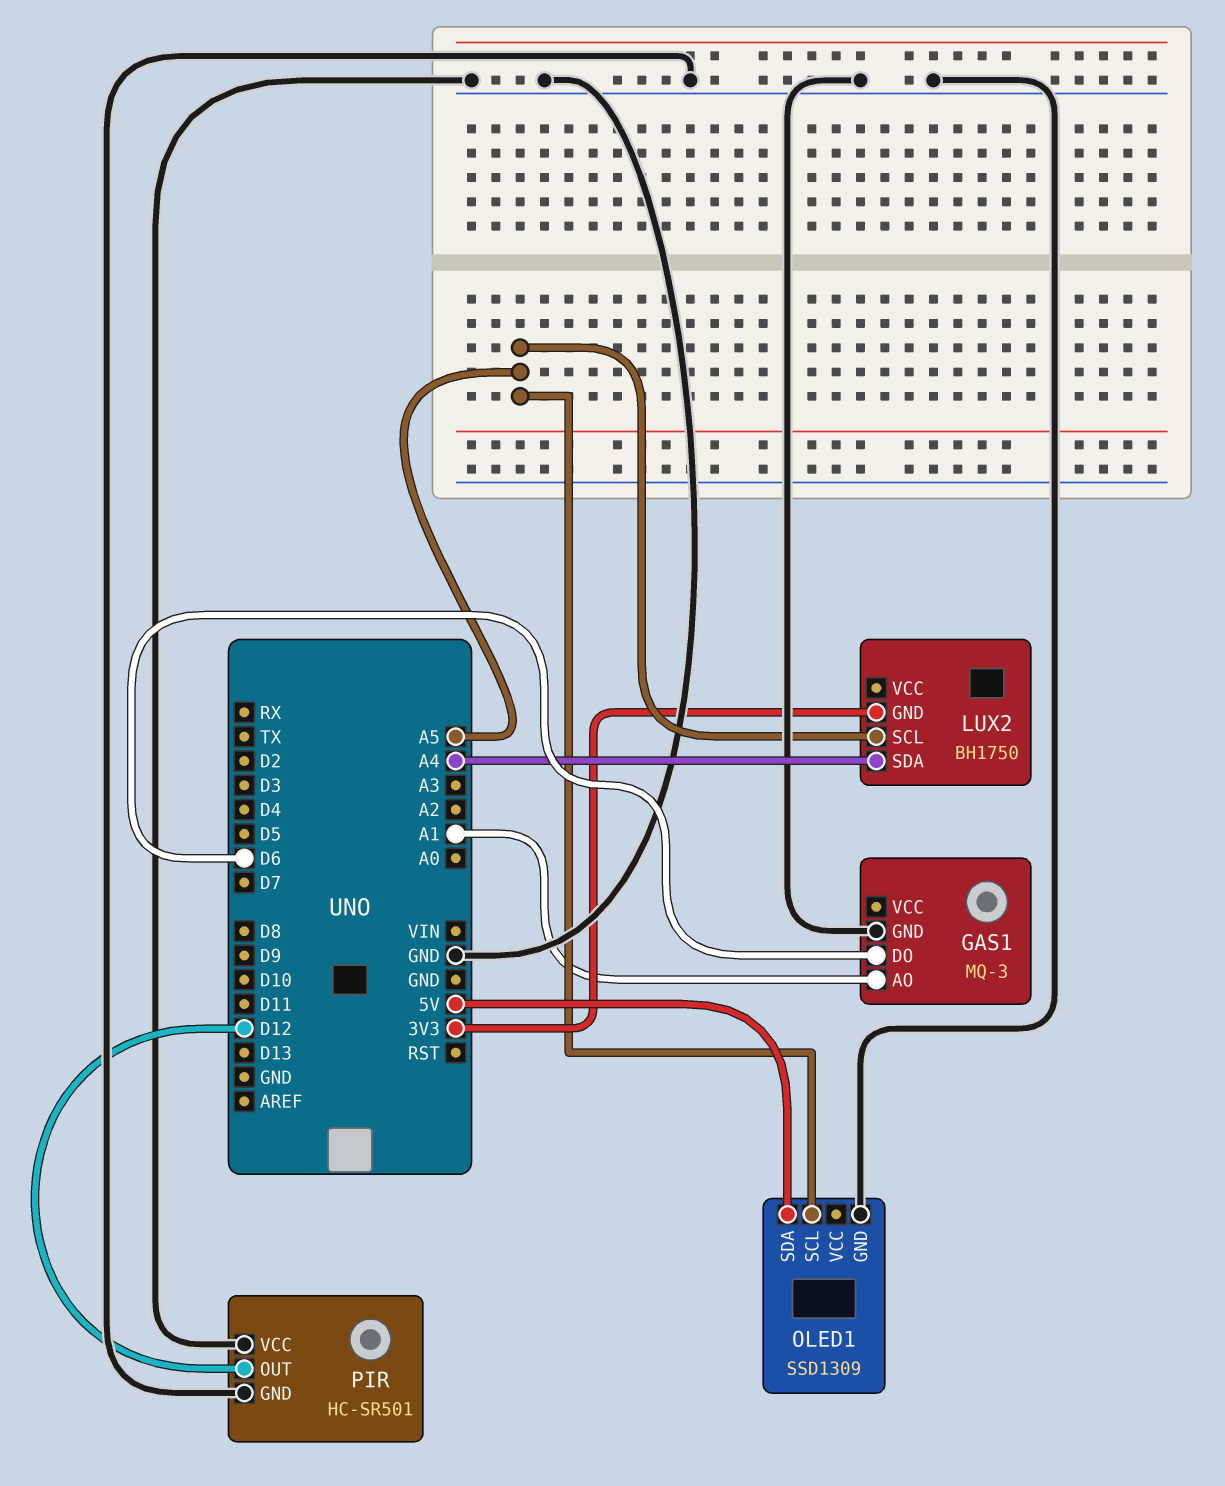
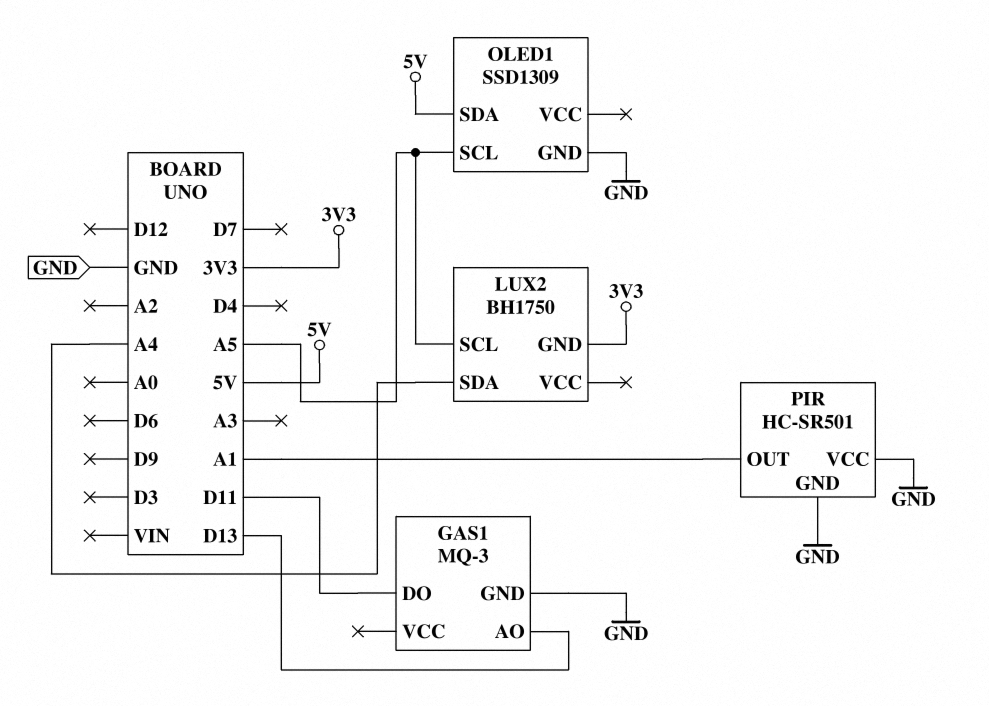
GAS1 pin AO: A1 -> D13
GAS1 pin DO: D6 -> D11
PIR pin OUT: D12 -> A1

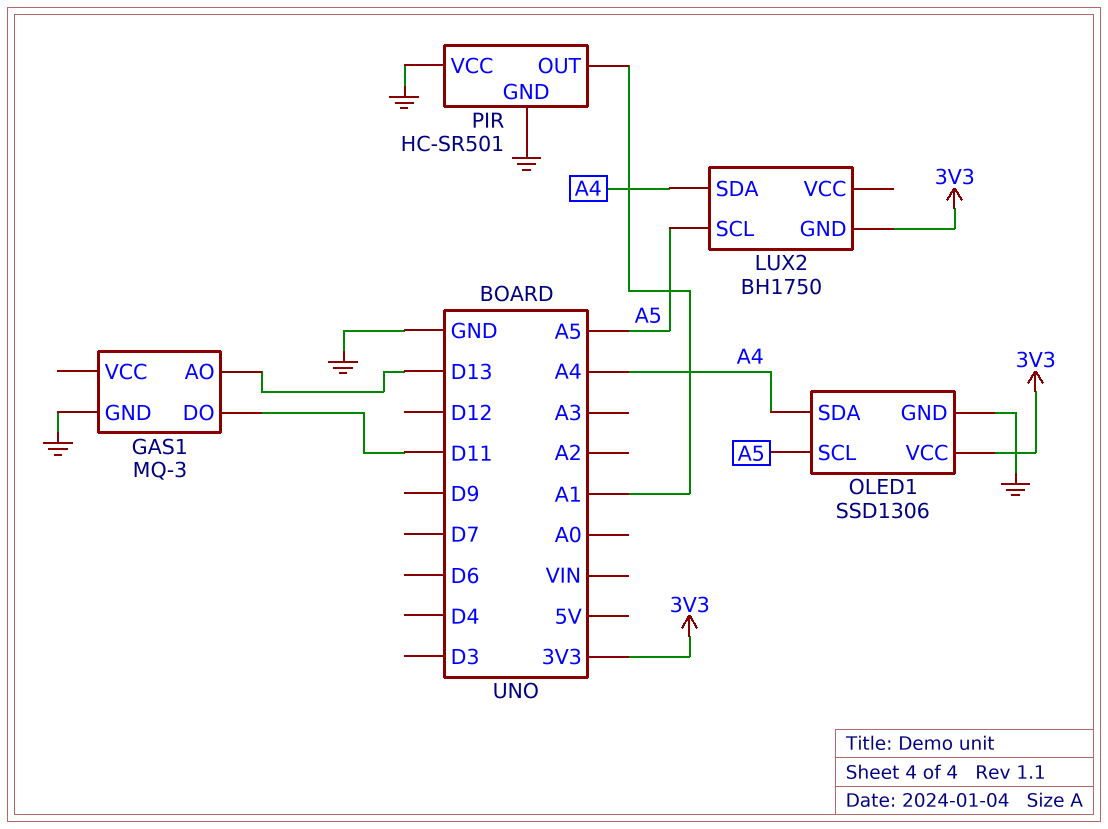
OLED1: SSD1309 -> SSD1306
OLED1 pin SDA: 5V -> A4
OLED1 pin VCC: none -> 3V3

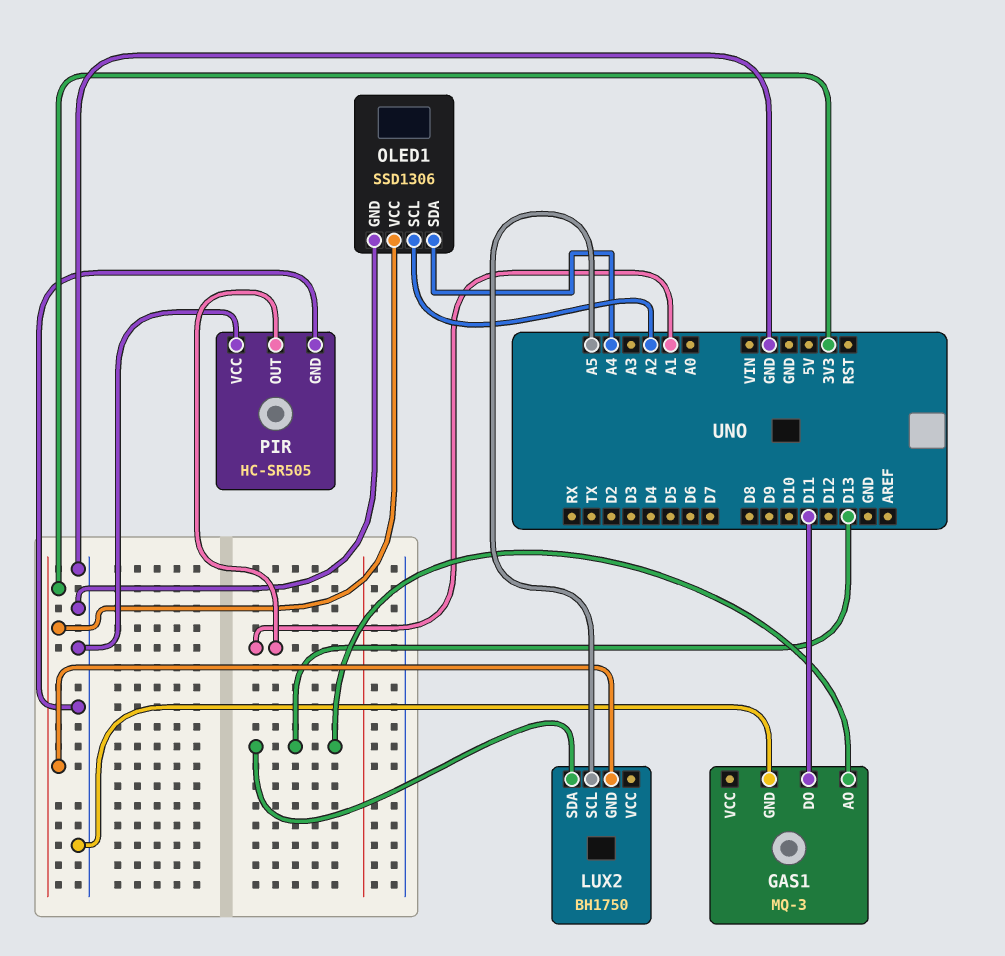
LUX2 pin SDA: A4 -> D13
OLED1 pin SCL: A5 -> A2
PIR: HC-SR501 -> HC-SR505

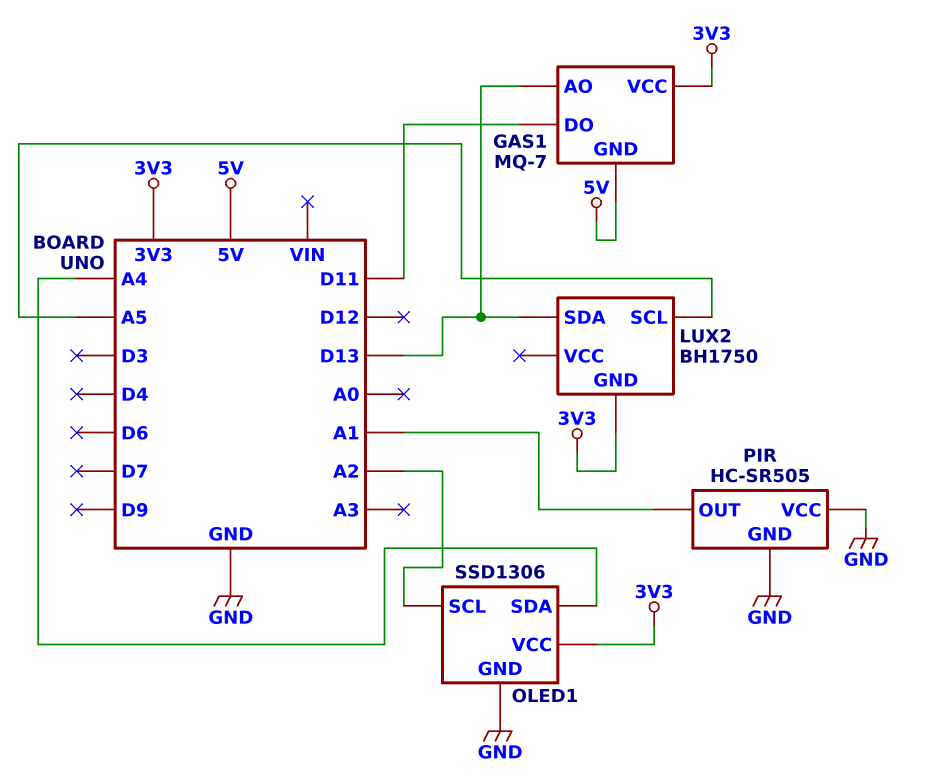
GAS1: MQ-3 -> MQ-7
GAS1 pin GND: GND -> 5V
GAS1 pin VCC: none -> 3V3

